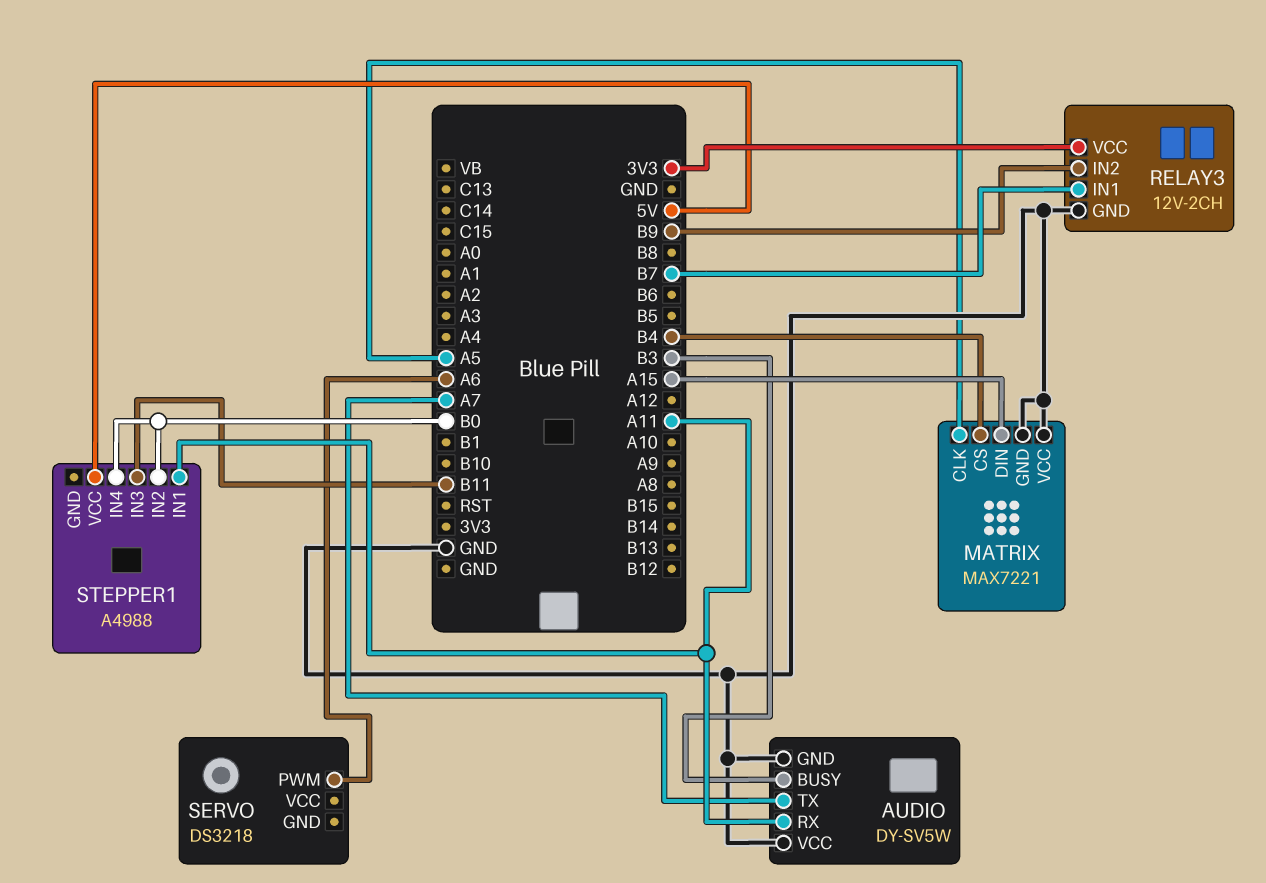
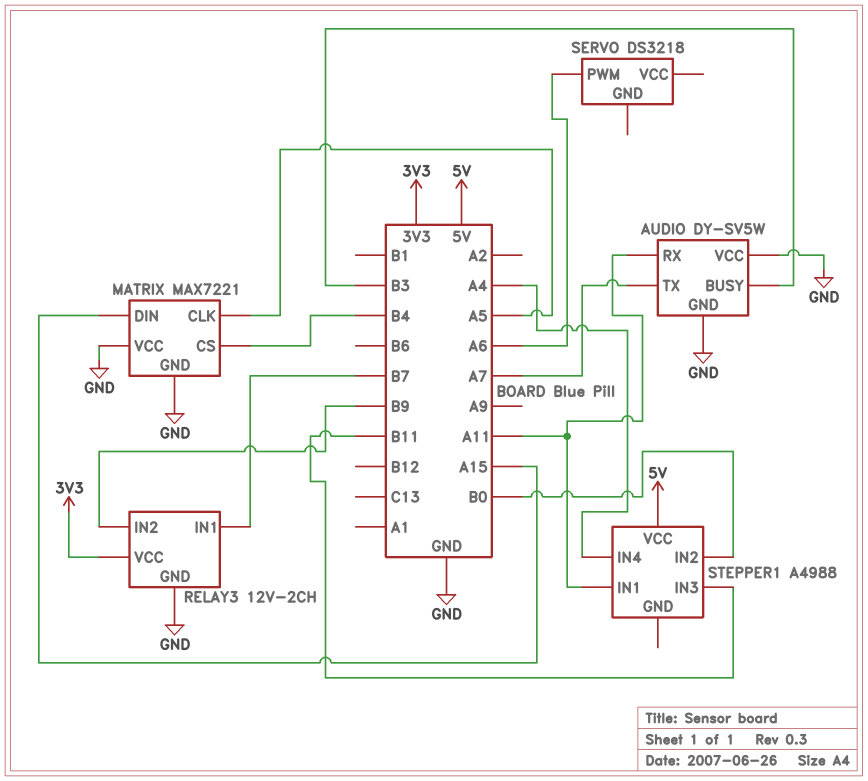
STEPPER1 pin IN4: B0 -> A4

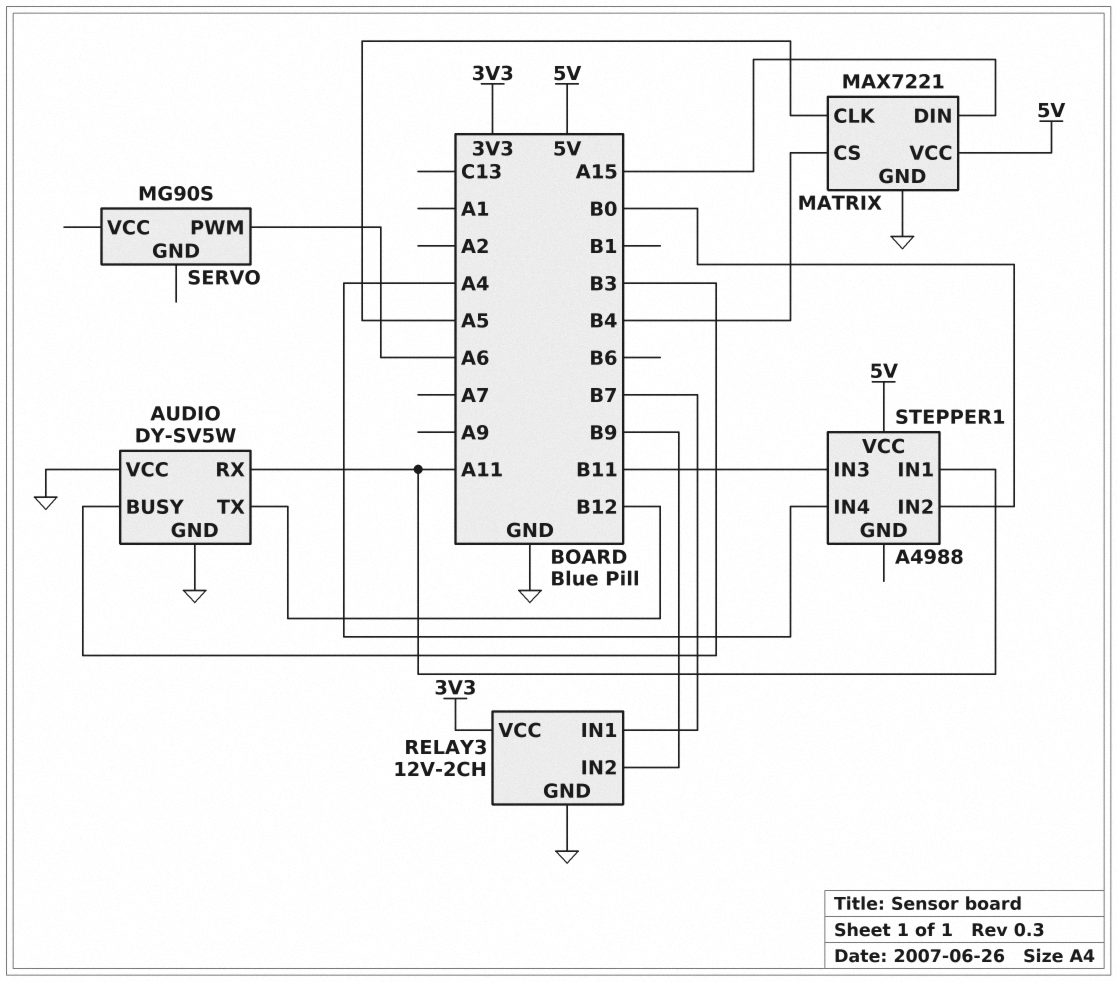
AUDIO pin TX: A7 -> B12
MATRIX pin VCC: GND -> 5V
SERVO: DS3218 -> MG90S

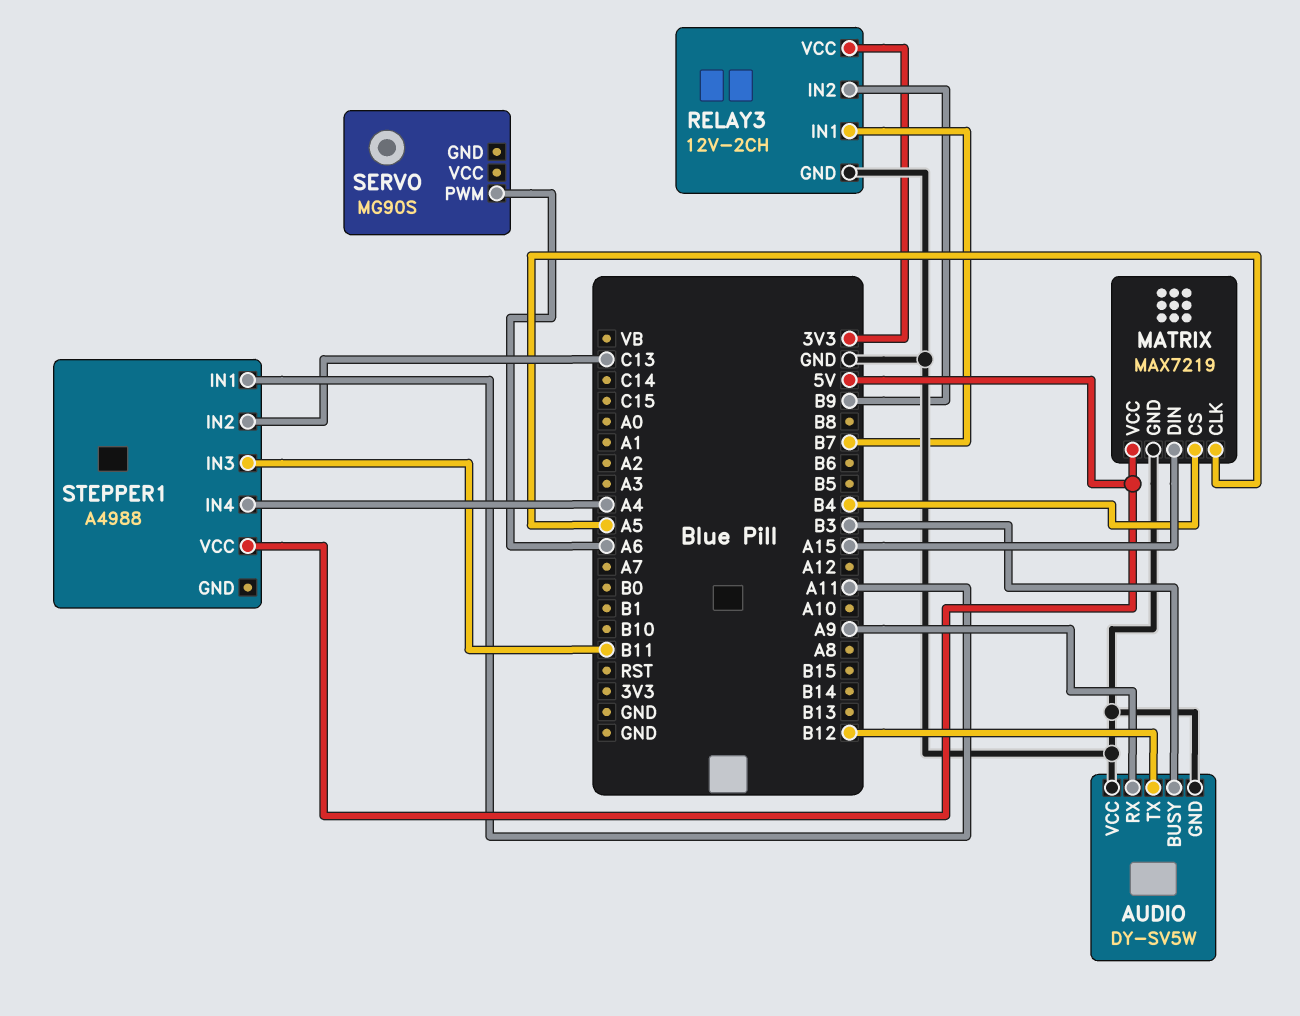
AUDIO pin RX: A11 -> A9
MATRIX: MAX7221 -> MAX7219
STEPPER1 pin IN2: B0 -> C13

